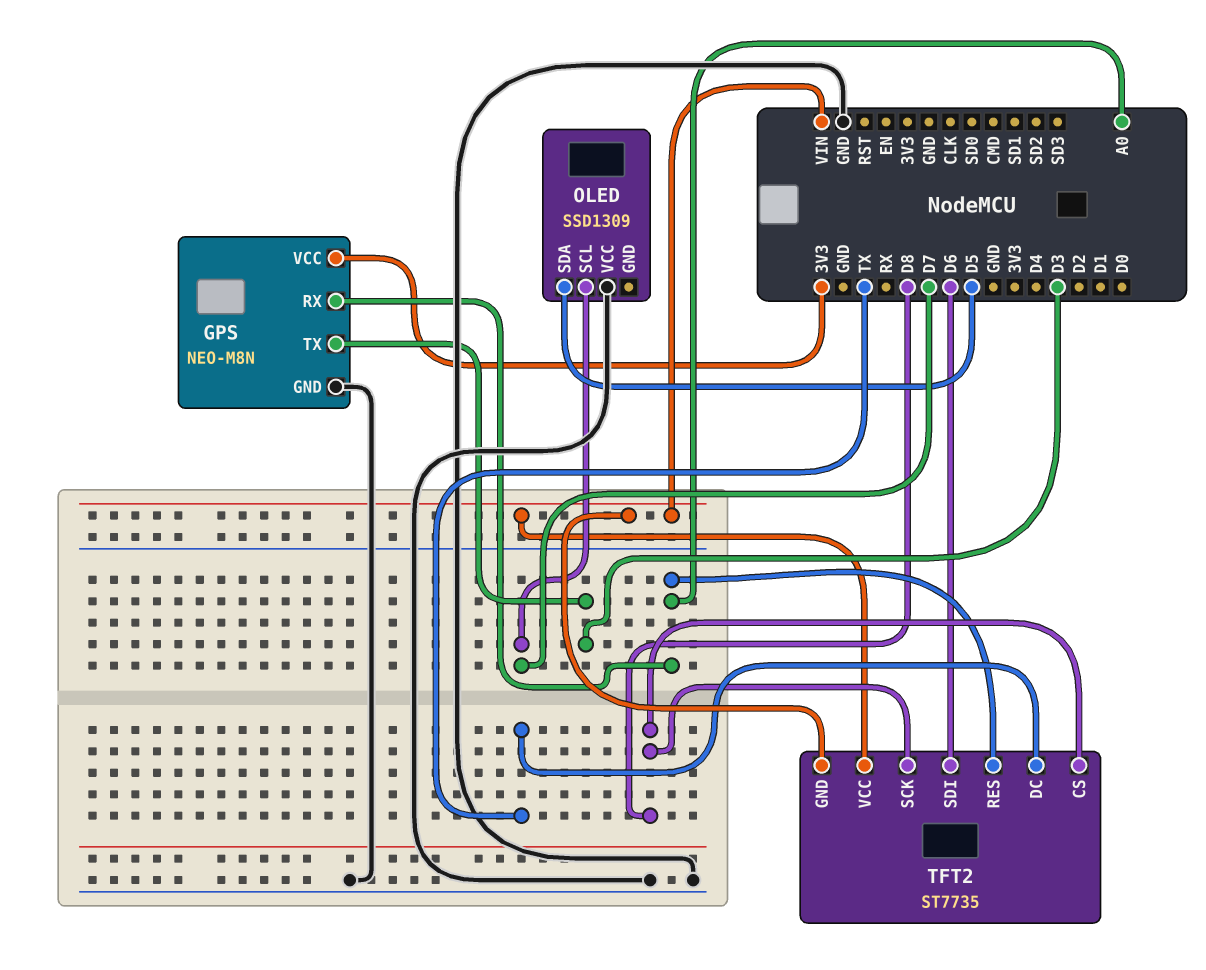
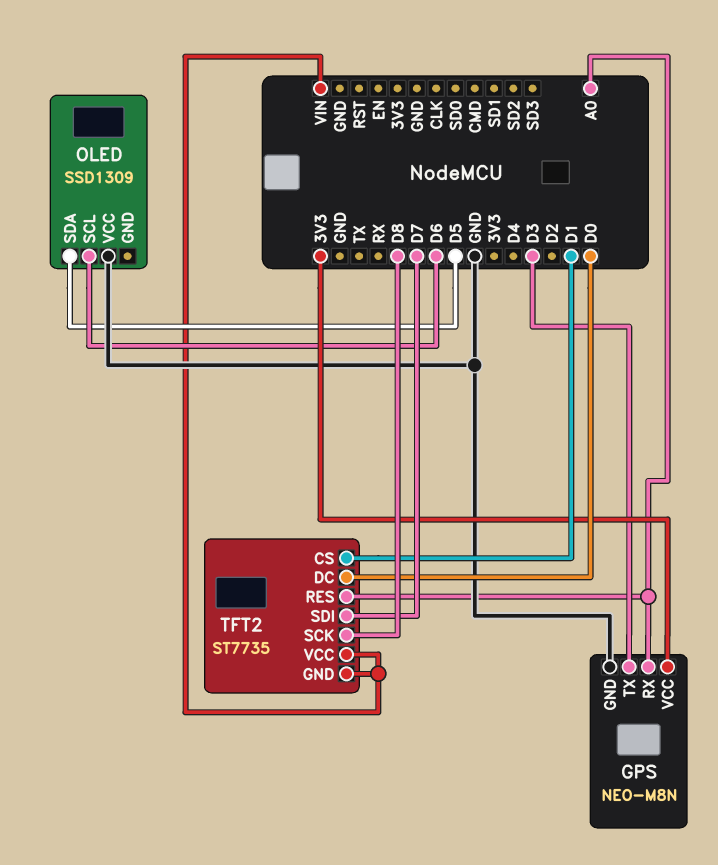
OLED pin SCL: D7 -> D6
TFT2 pin CS: D8 -> D1
TFT2 pin DC: TX -> D0
TFT2 pin SDI: D6 -> D7

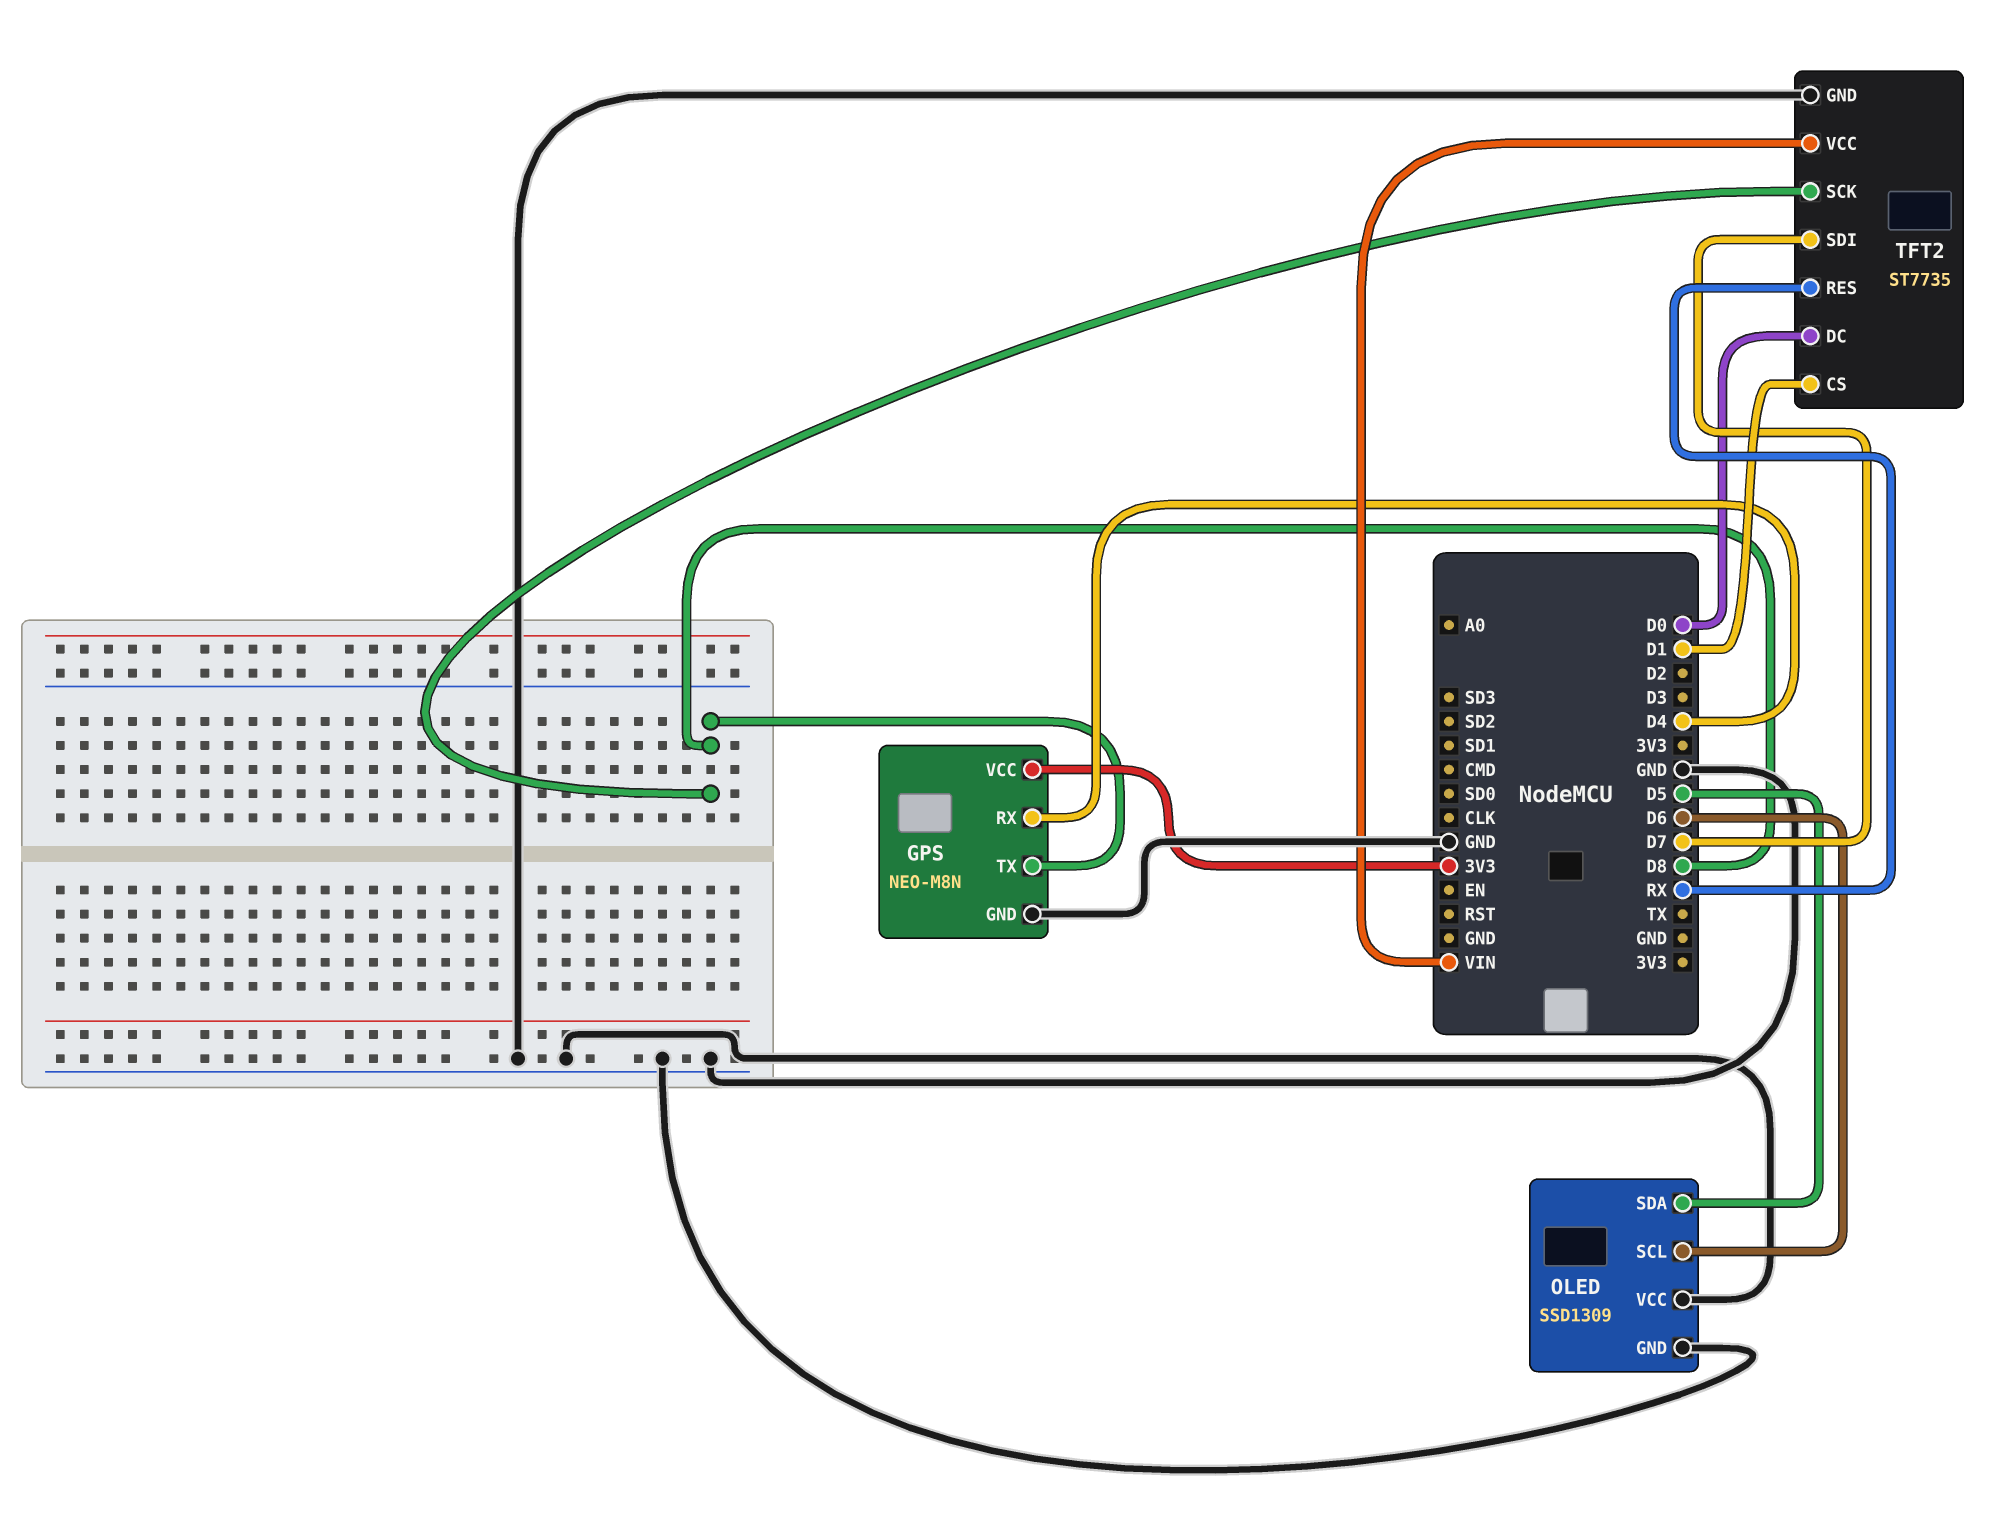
GPS pin RX: A0 -> D4
GPS pin TX: D3 -> D8
OLED pin GND: none -> GND
TFT2 pin GND: VIN -> GND
TFT2 pin RES: A0 -> RX

